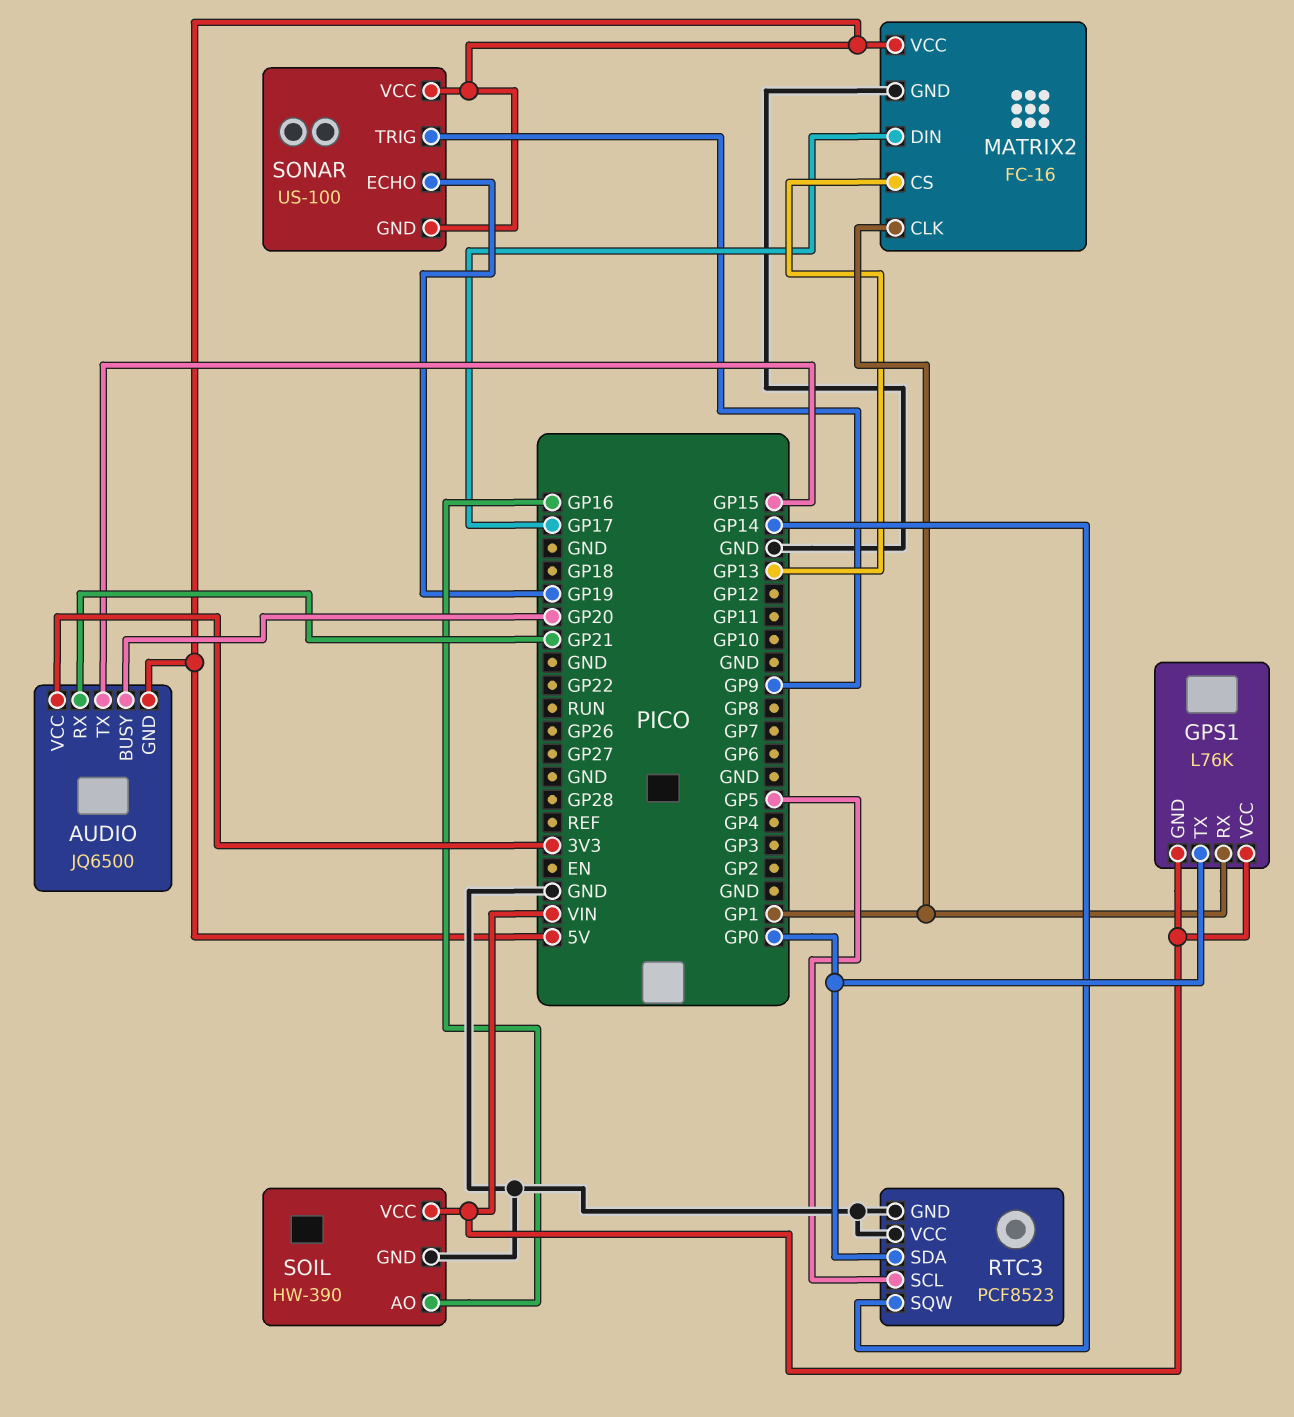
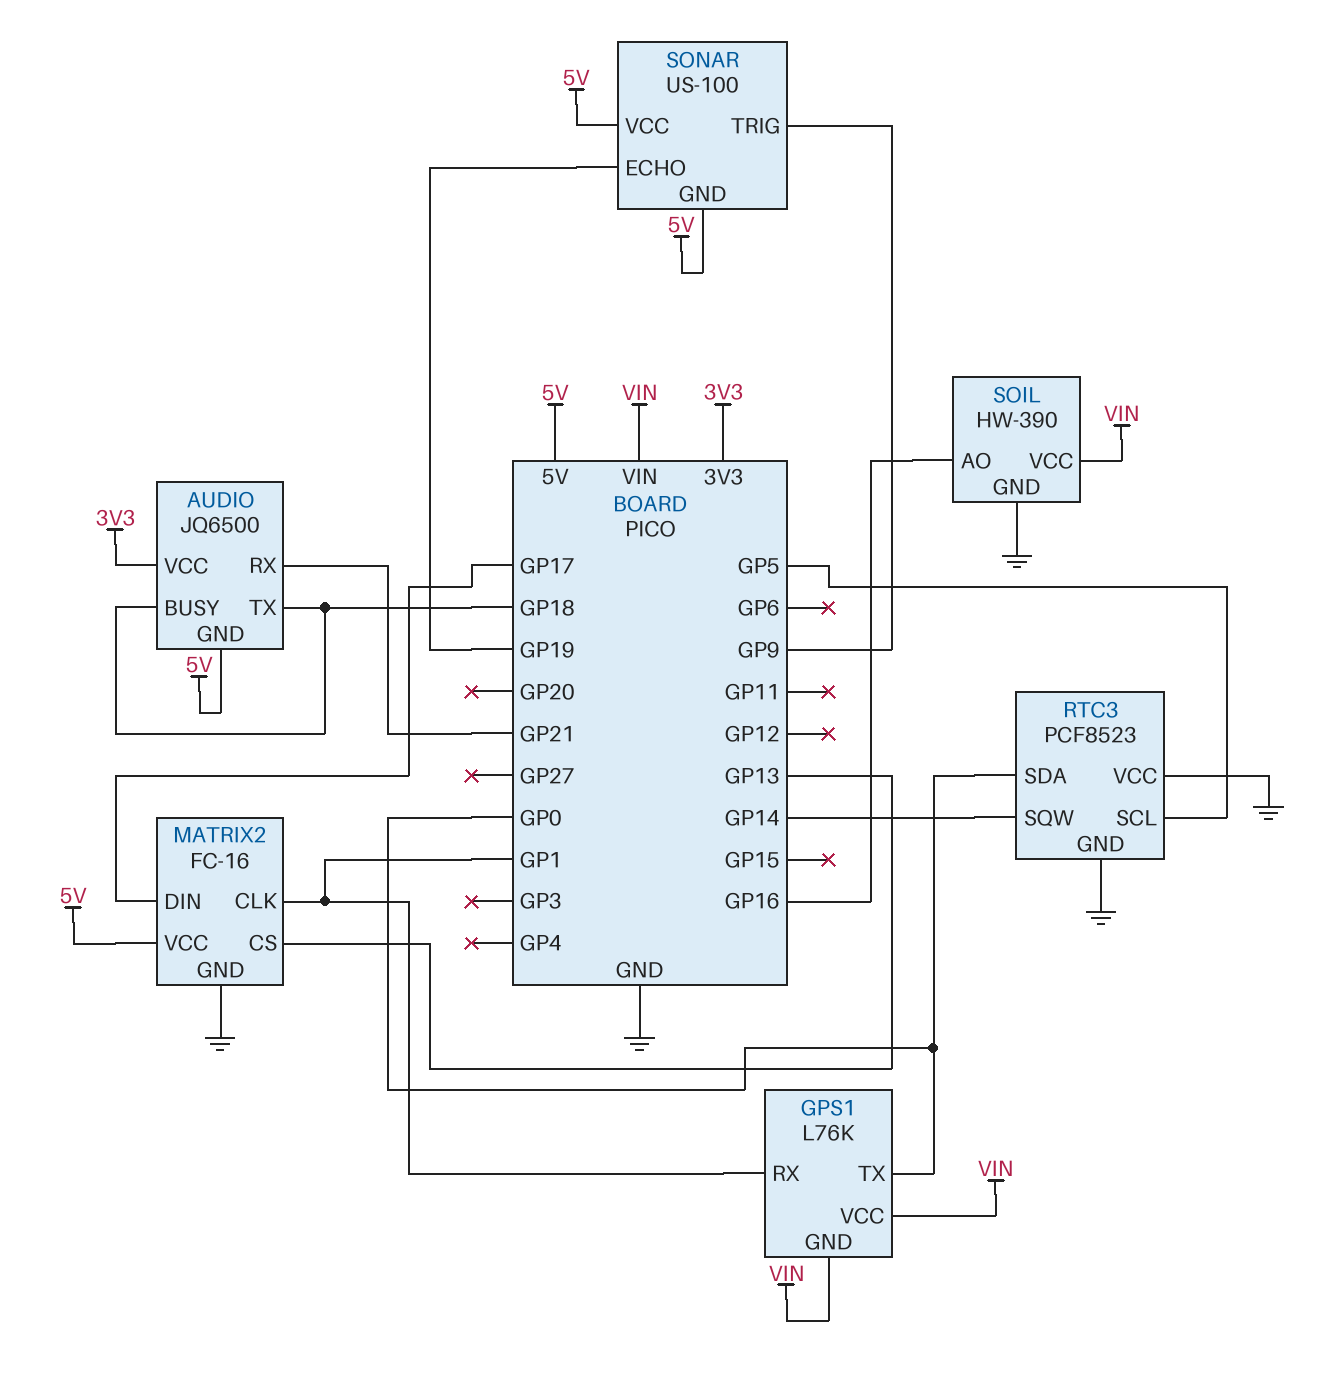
AUDIO pin BUSY: GP20 -> GP18
AUDIO pin TX: GP15 -> GP18

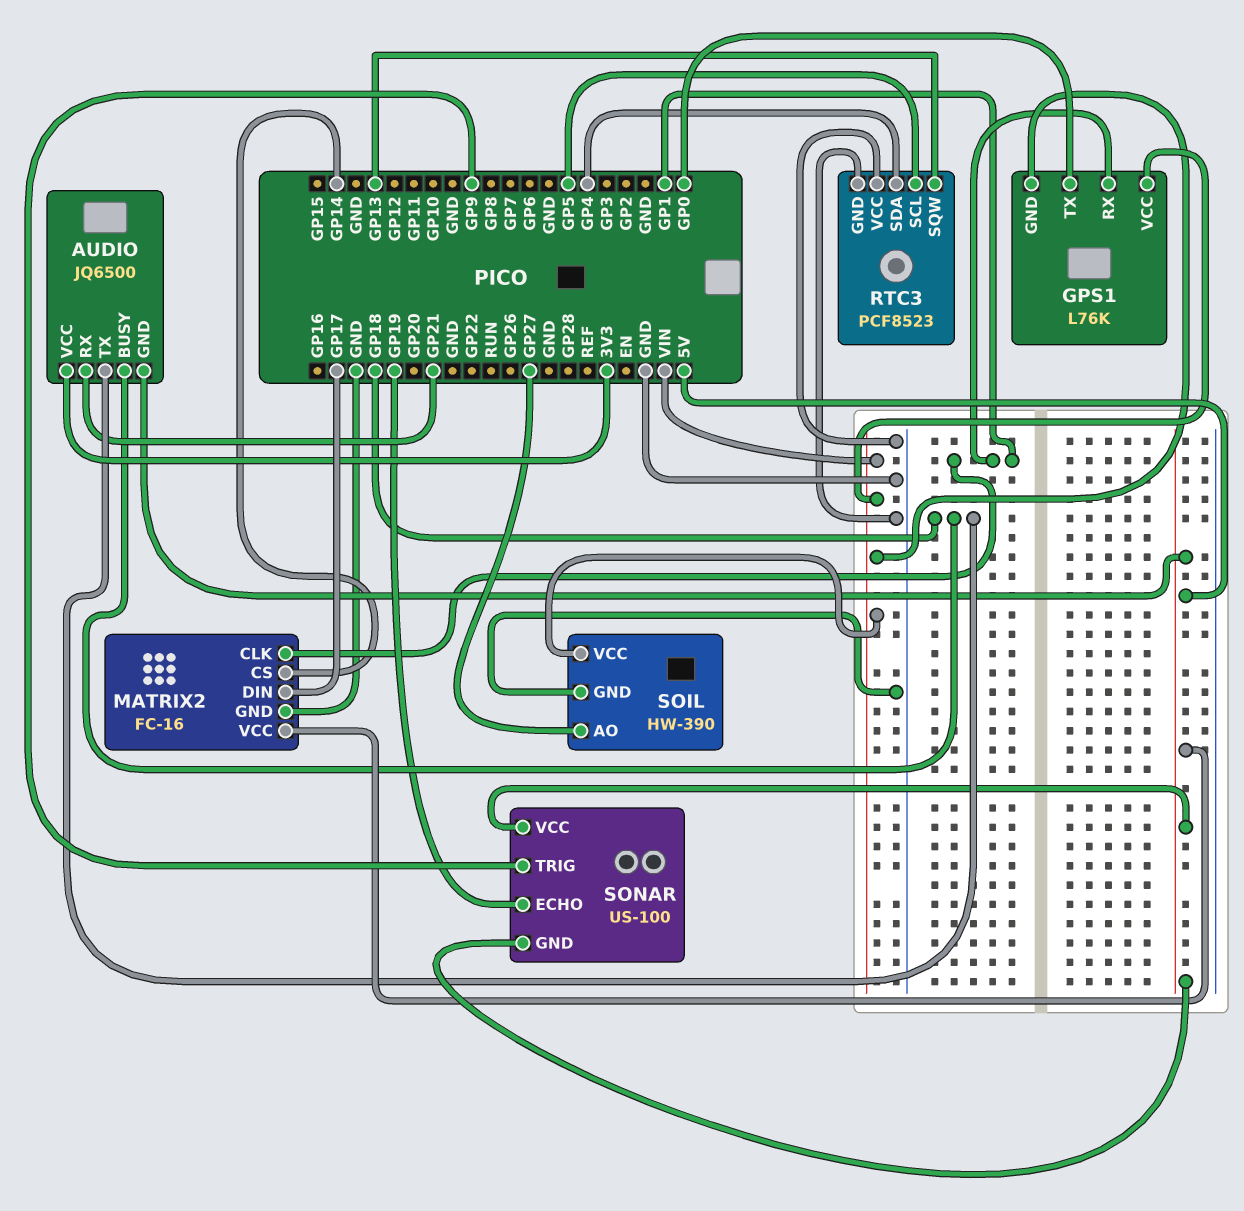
MATRIX2 pin CS: GP13 -> GP14
RTC3 pin SDA: GP0 -> GP4
RTC3 pin SQW: GP14 -> GP13
SOIL pin AO: GP16 -> GP27

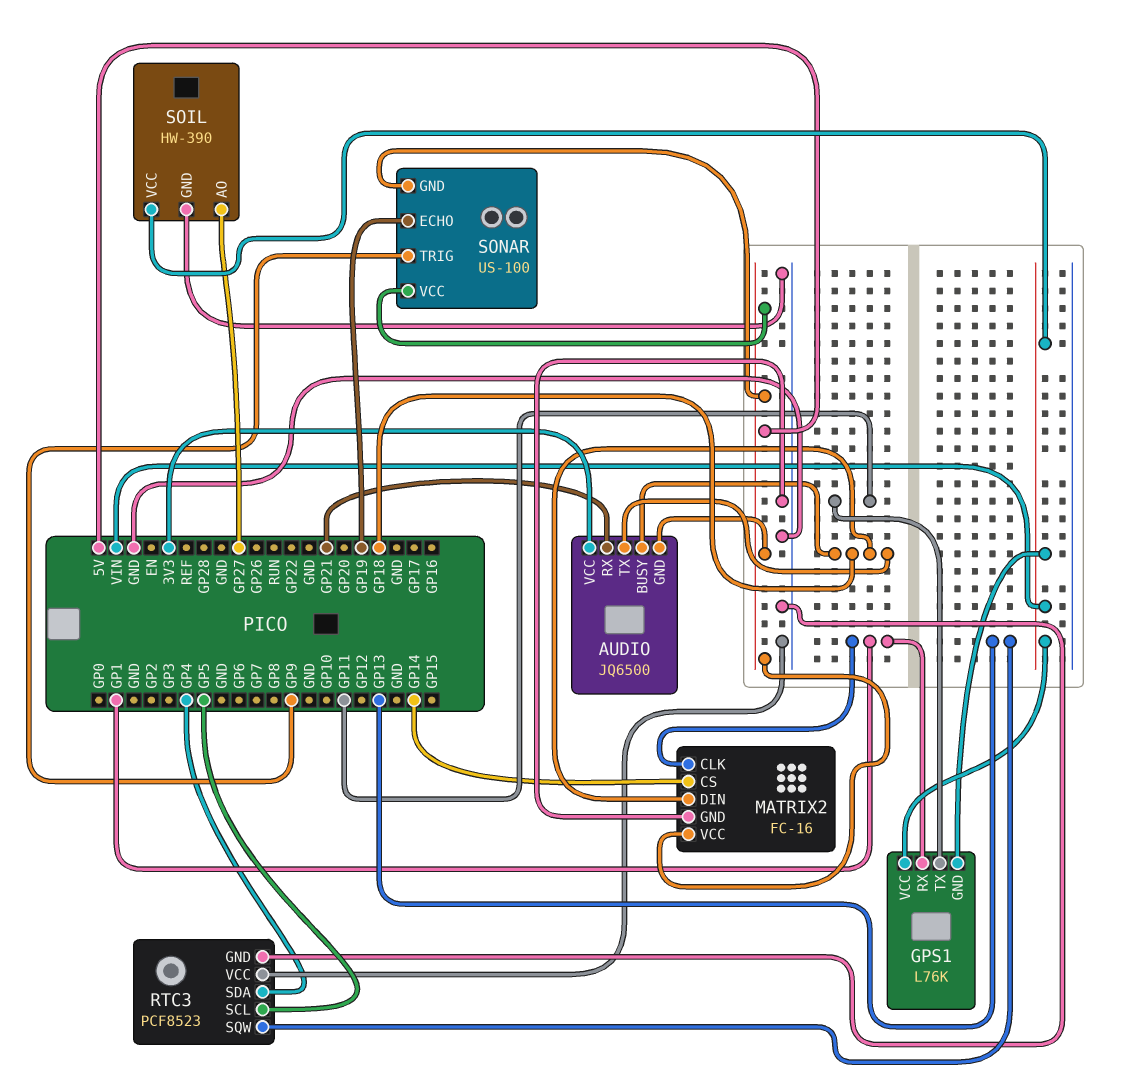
GPS1 pin TX: GP0 -> GP11
MATRIX2 pin DIN: GP17 -> GP18

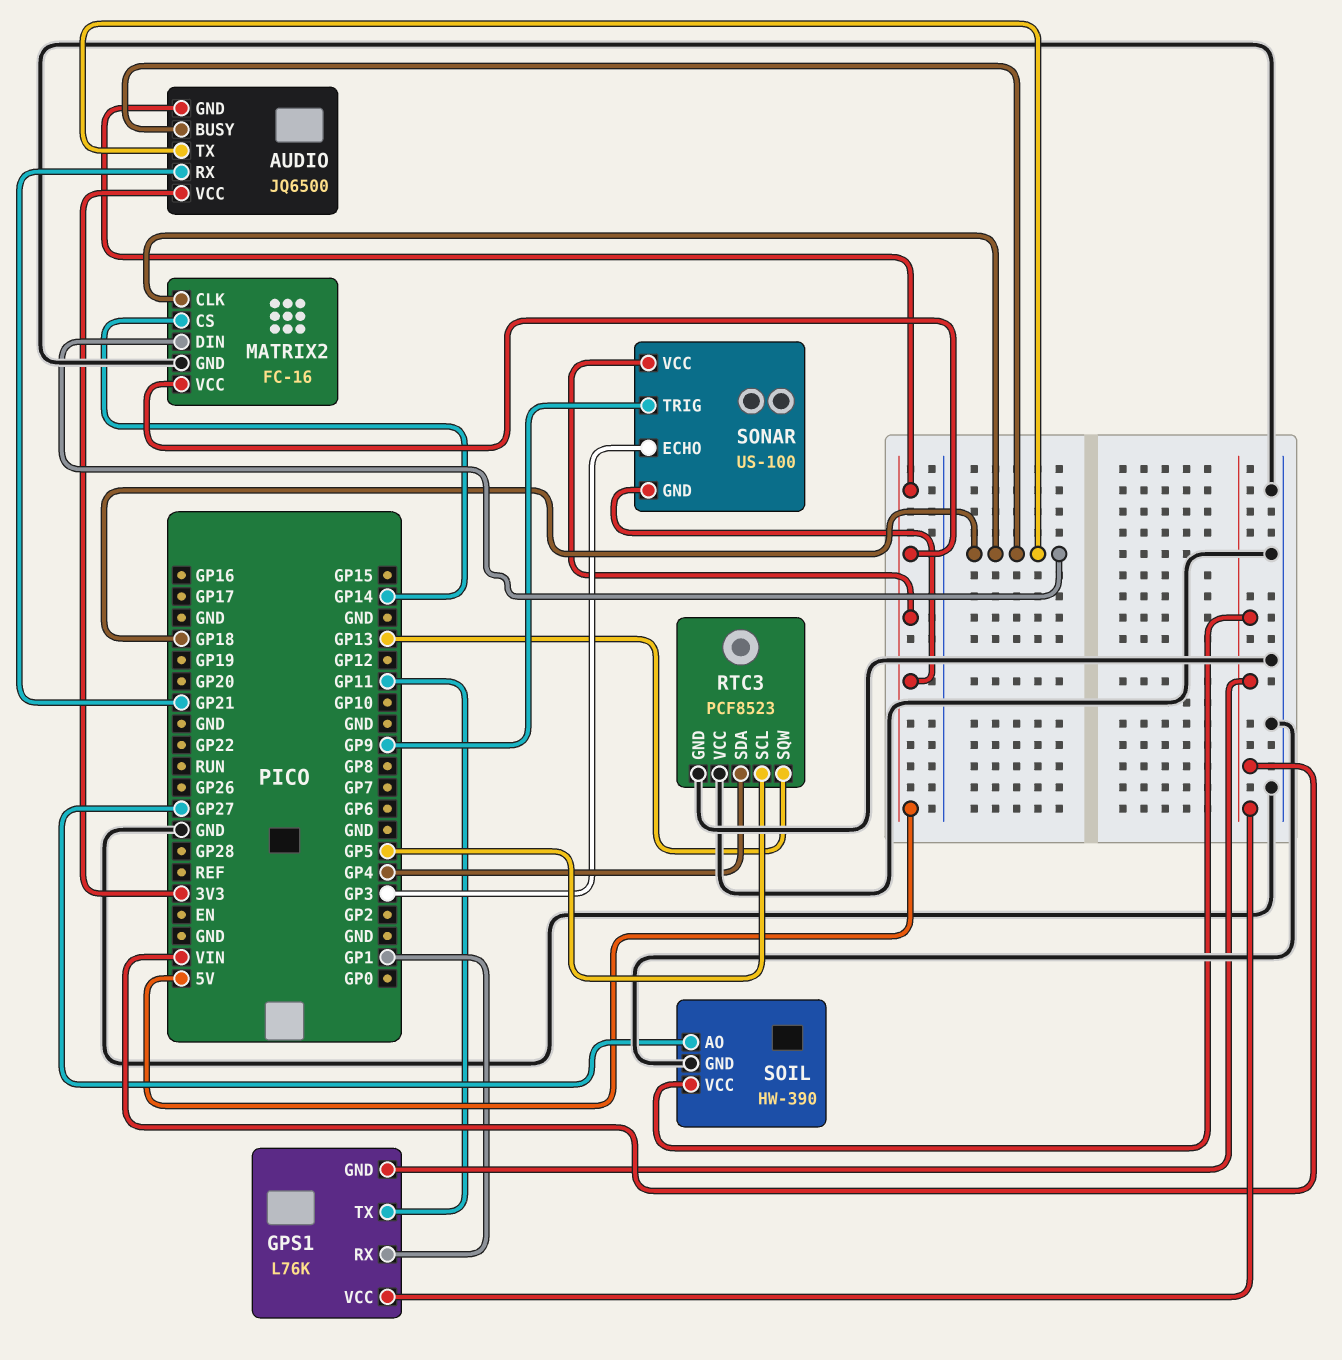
MATRIX2 pin CLK: GP1 -> GP18
SONAR pin ECHO: GP19 -> GP3

